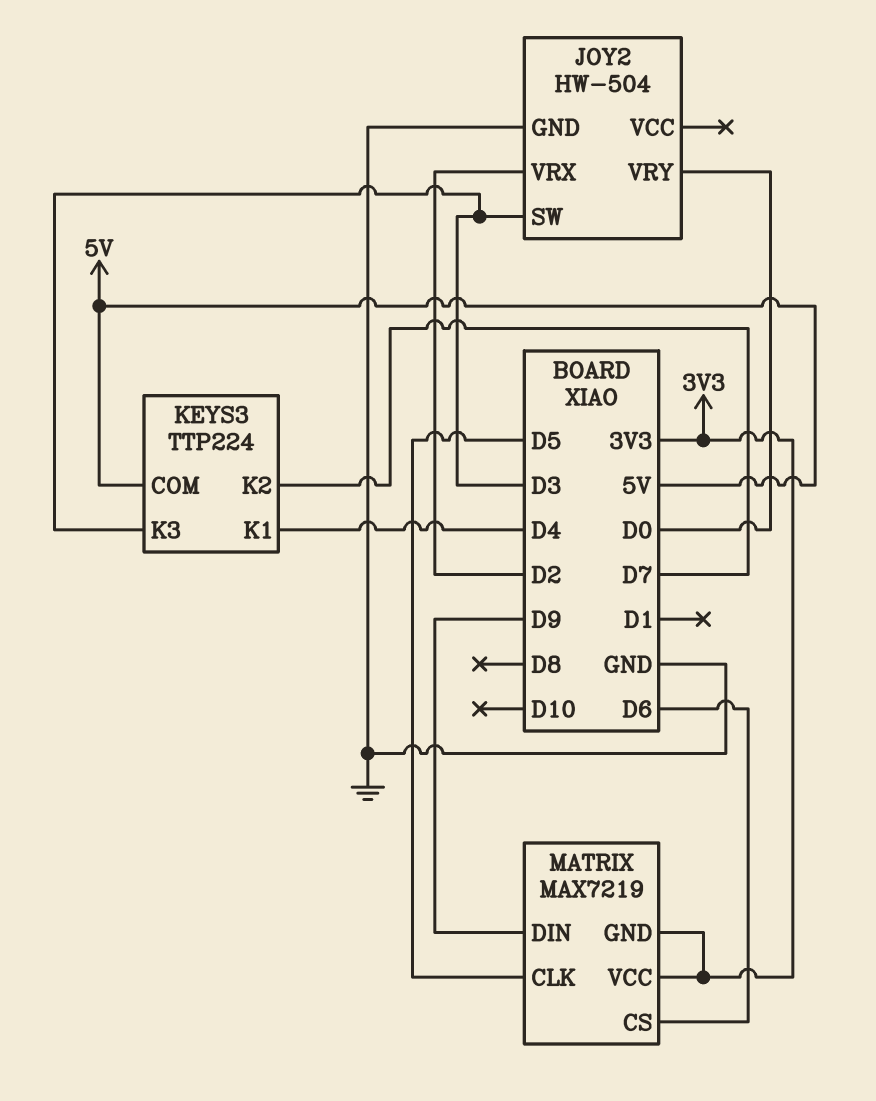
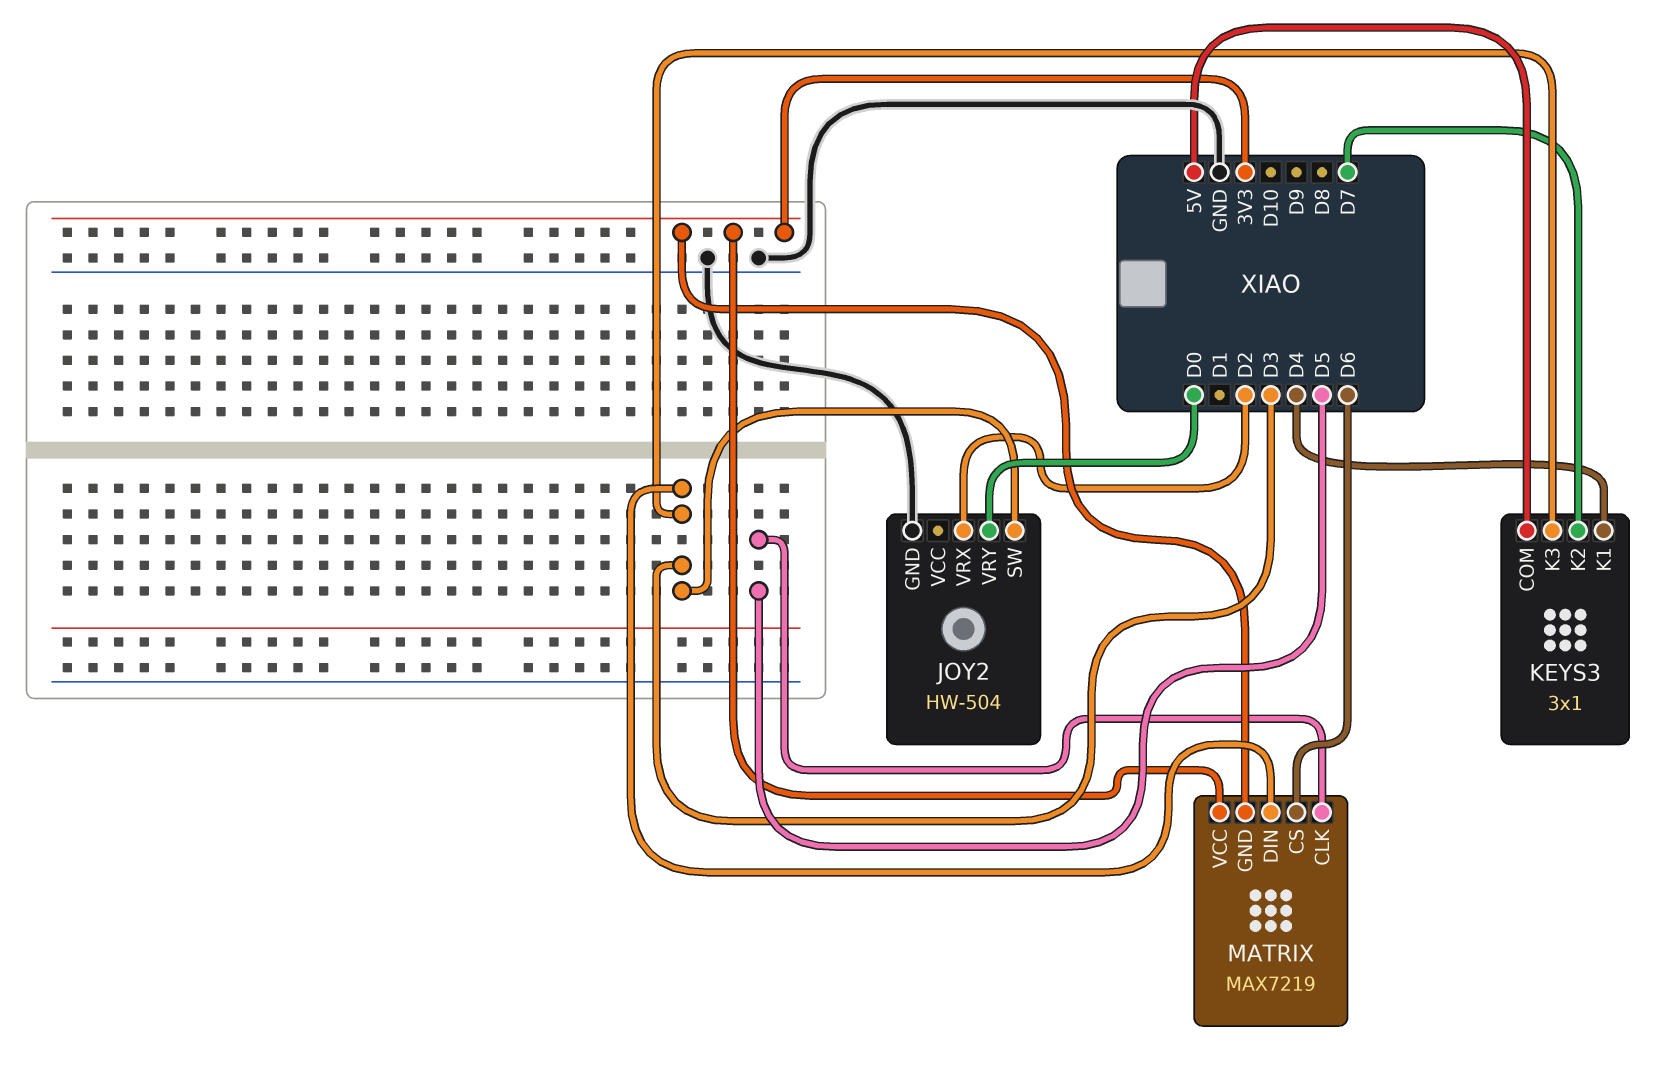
KEYS3: TTP224 -> 3x1
MATRIX pin DIN: D9 -> D3

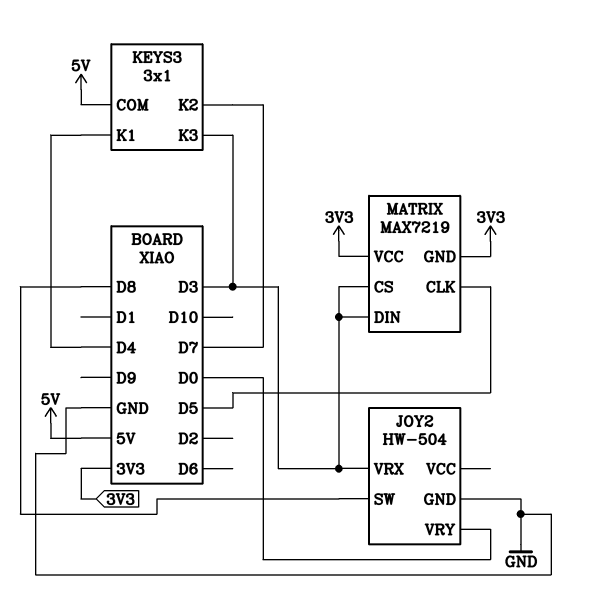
JOY2 pin SW: D3 -> D8
JOY2 pin VRX: D2 -> D3
MATRIX pin CS: D6 -> D3

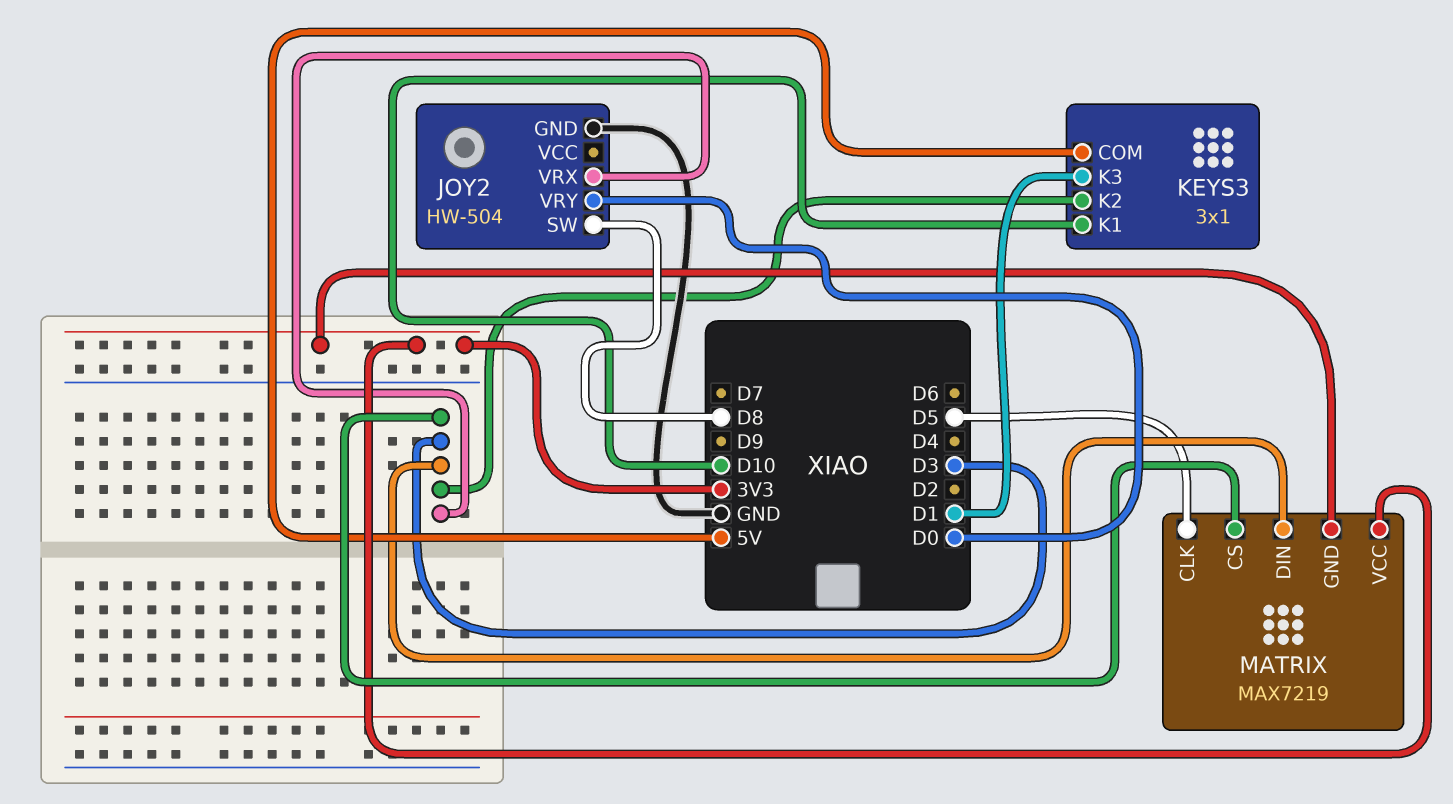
KEYS3 pin K1: D4 -> D10
KEYS3 pin K2: D7 -> D3
KEYS3 pin K3: D3 -> D1

